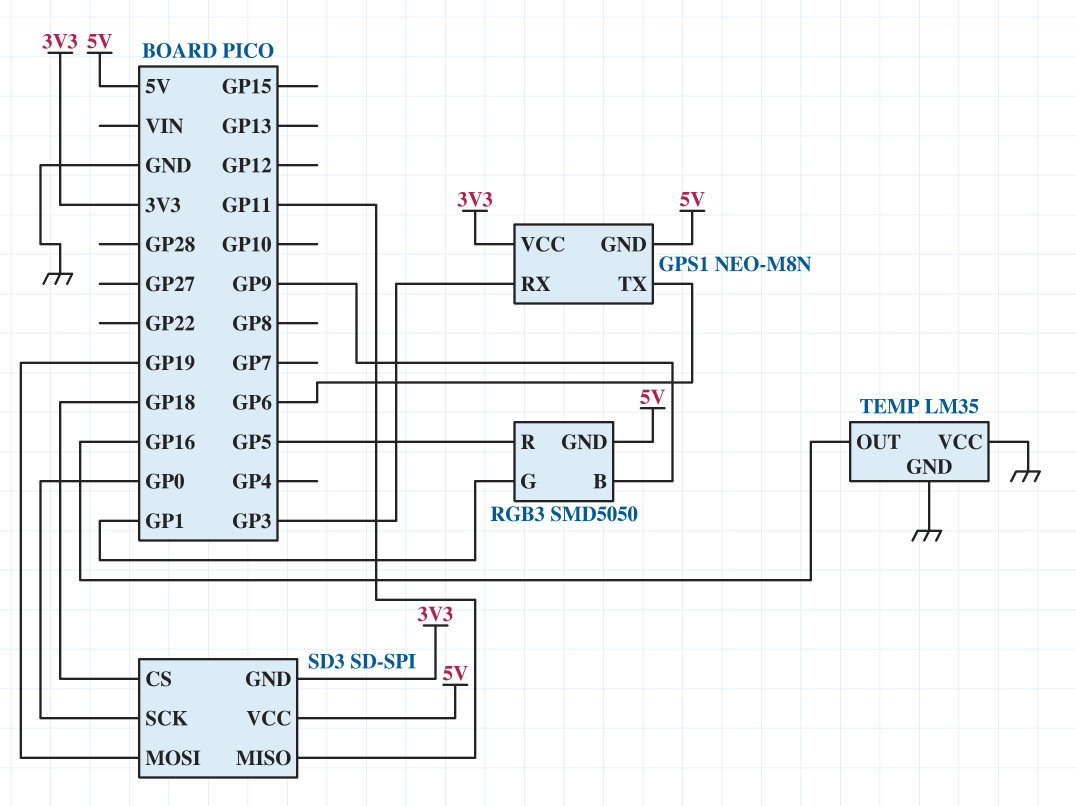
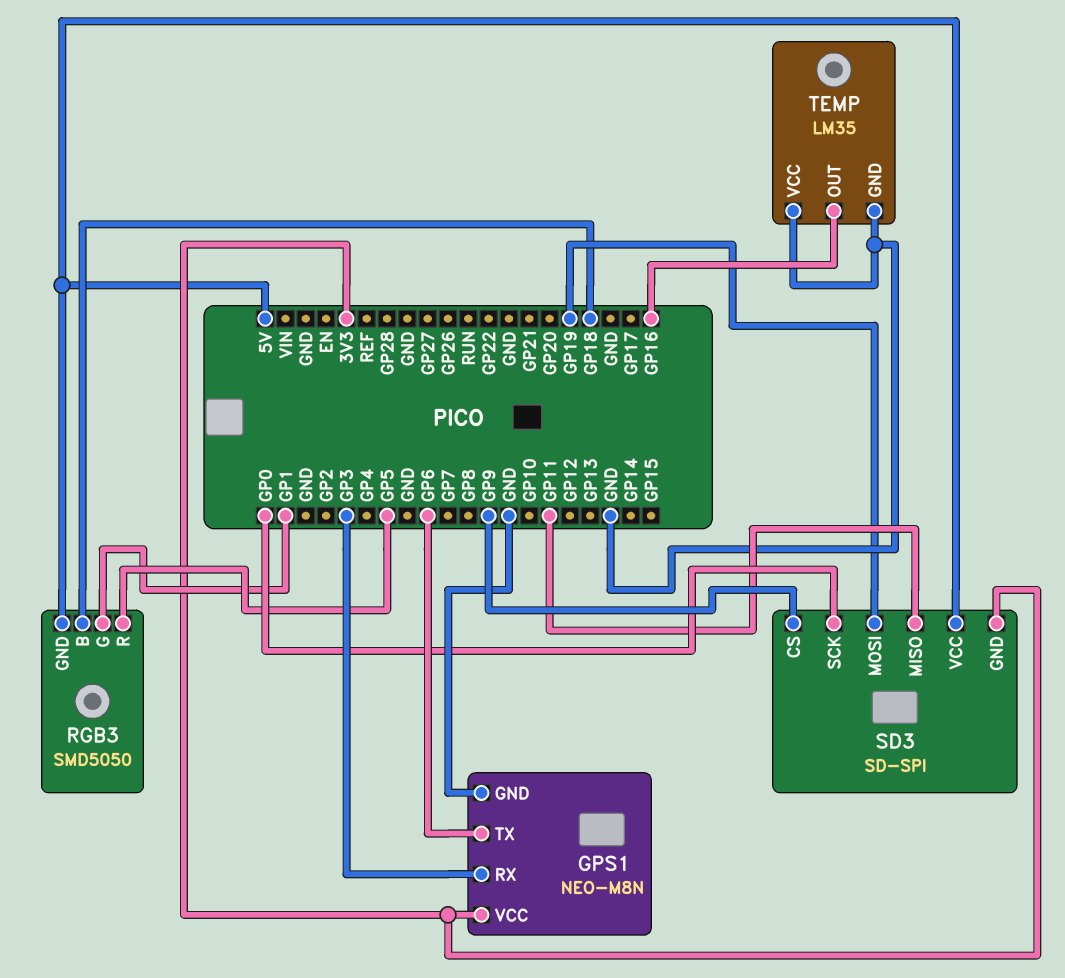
GPS1 pin GND: 5V -> GND
RGB3 pin B: GP9 -> GP18
SD3 pin CS: GP18 -> GP9

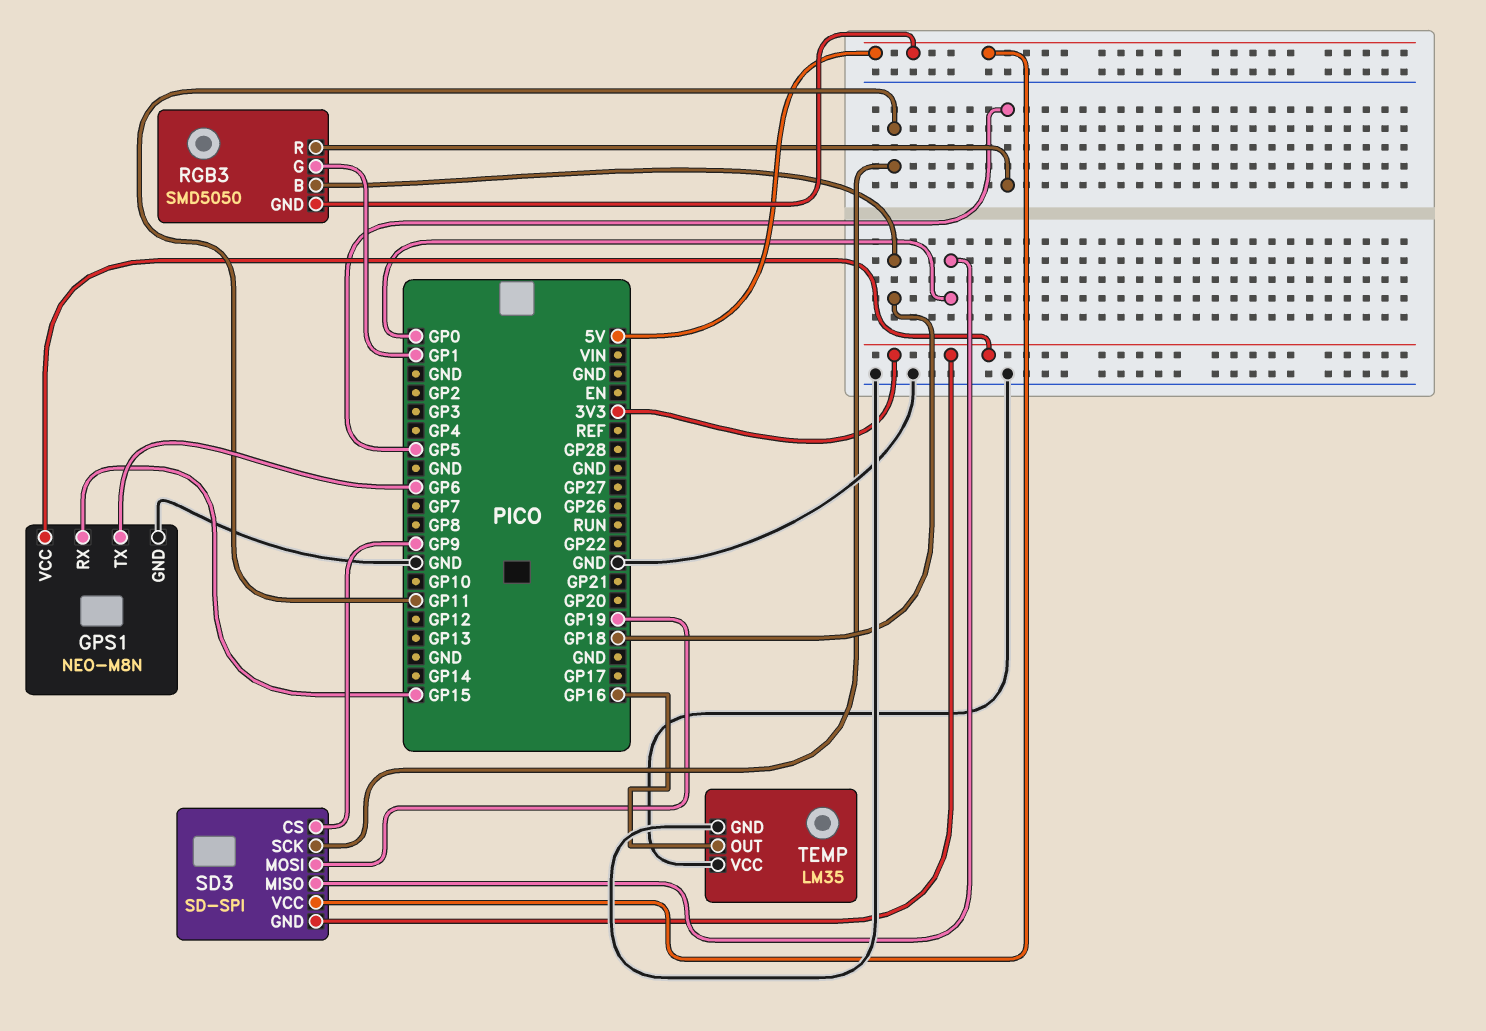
GPS1 pin RX: GP3 -> GP15
SD3 pin MISO: GP11 -> GP0
SD3 pin SCK: GP0 -> GP11

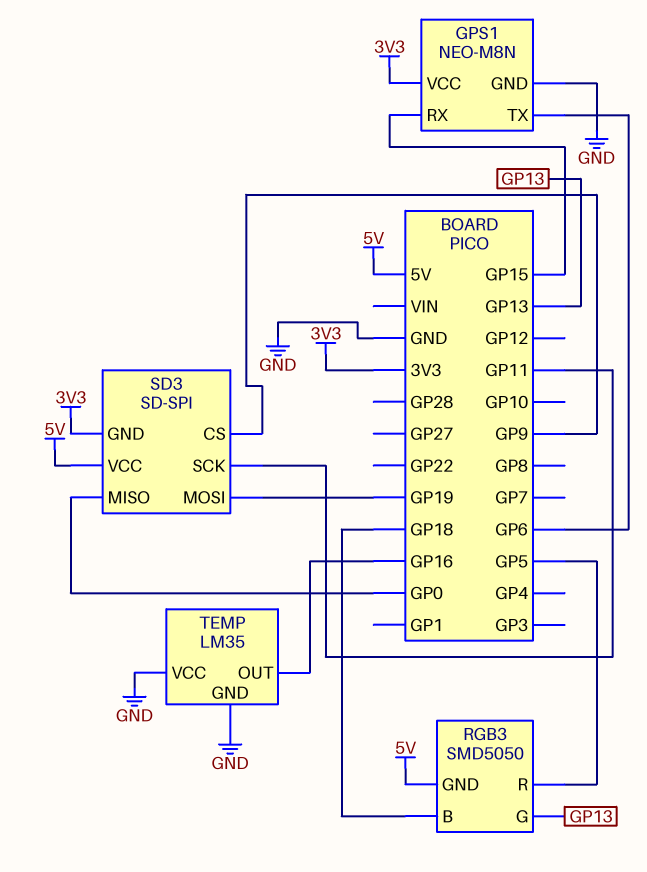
RGB3 pin G: GP1 -> GP13

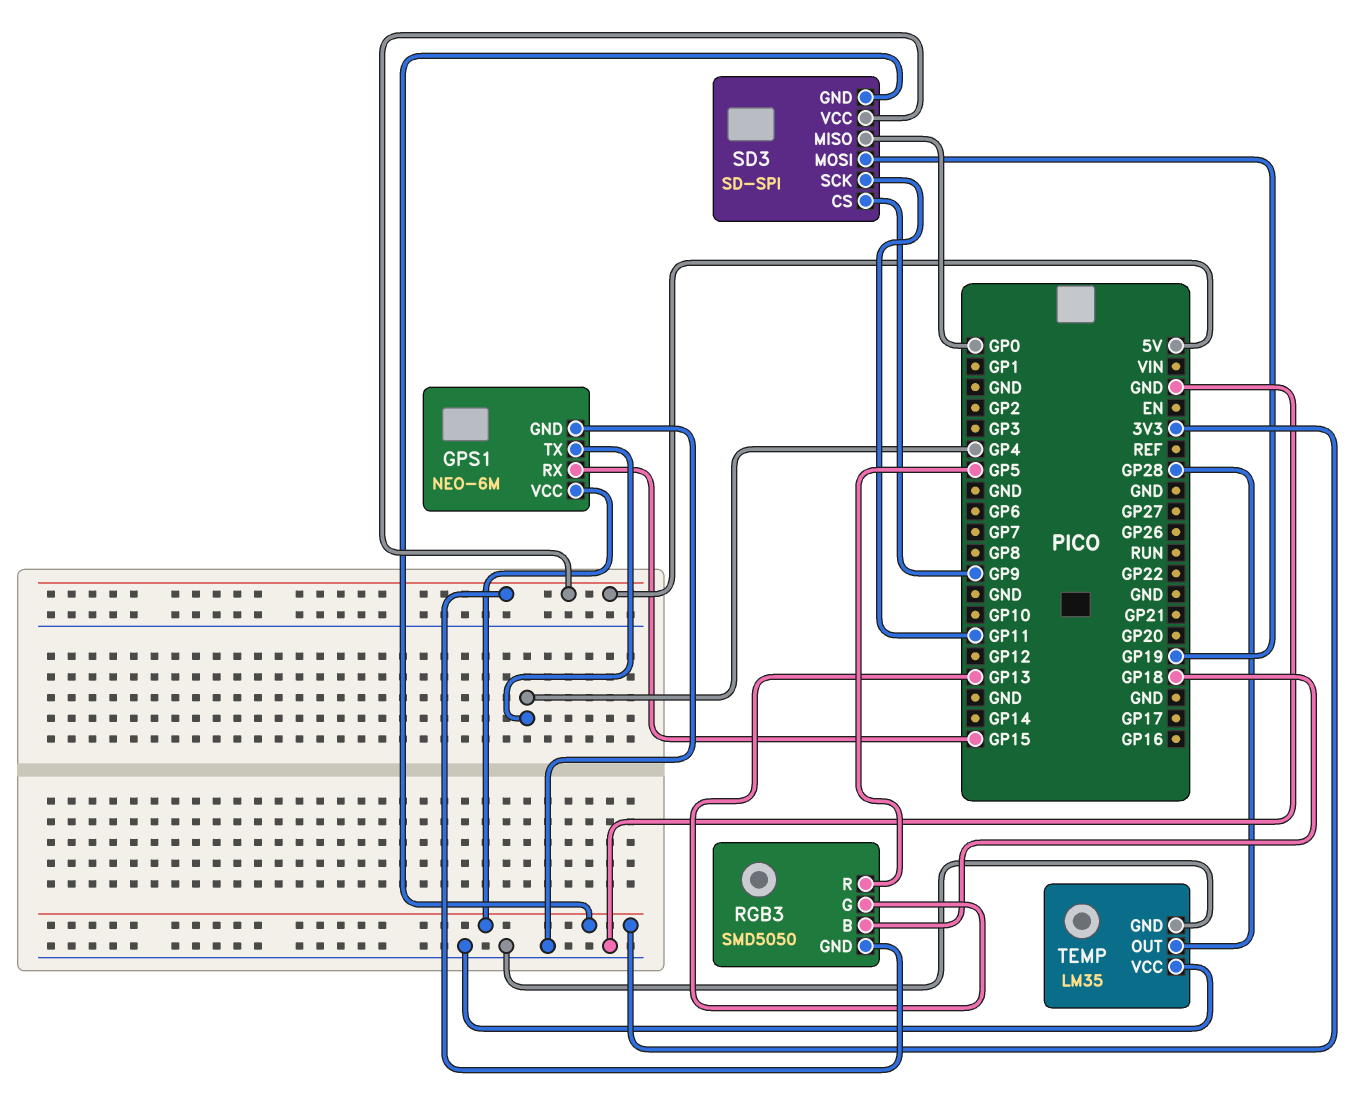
GPS1: NEO-M8N -> NEO-6M
GPS1 pin TX: GP6 -> GP4
TEMP pin OUT: GP16 -> GP28

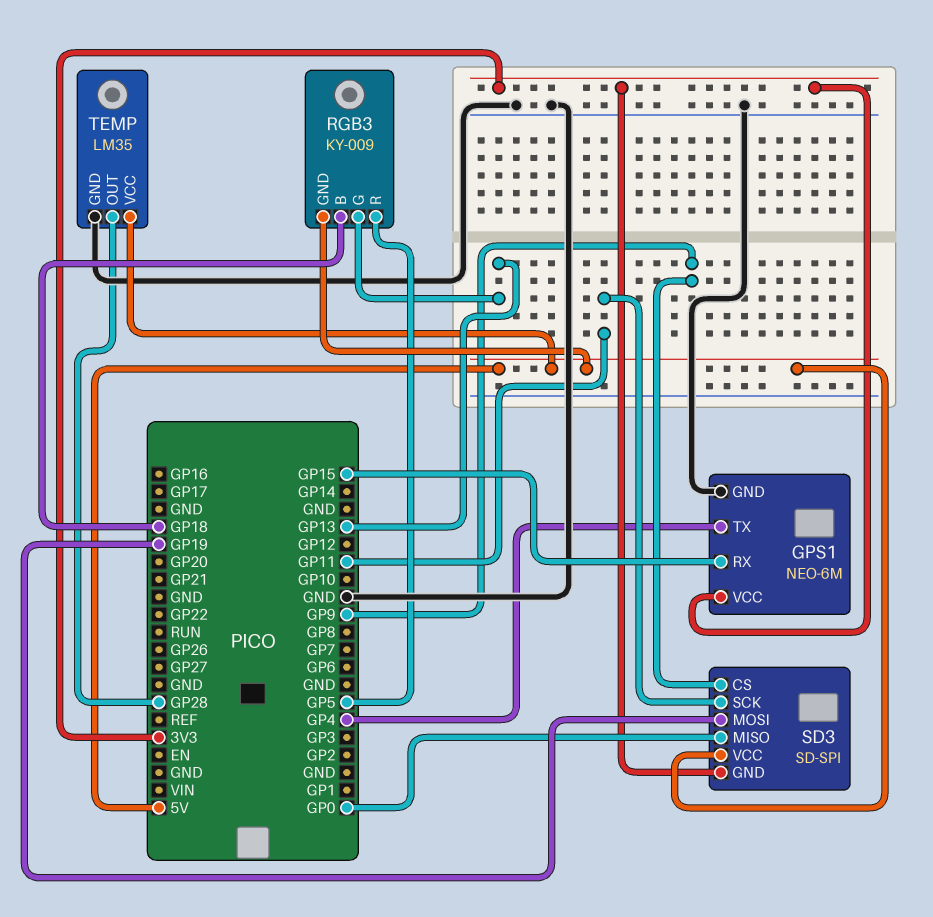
RGB3: SMD5050 -> KY-009
TEMP pin VCC: GND -> 5V

